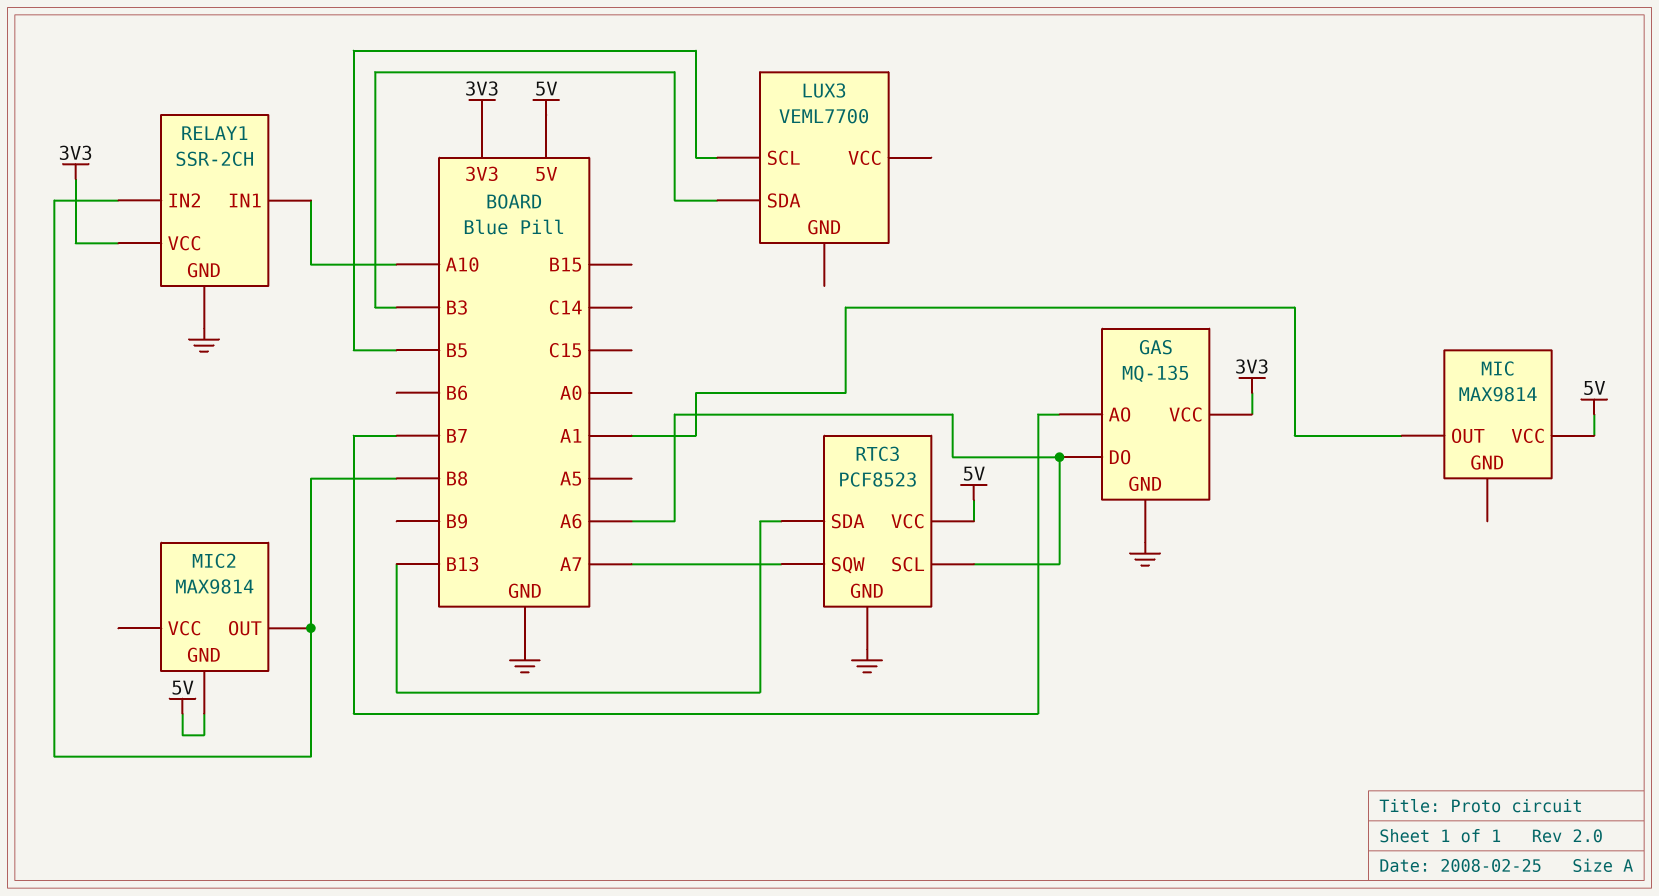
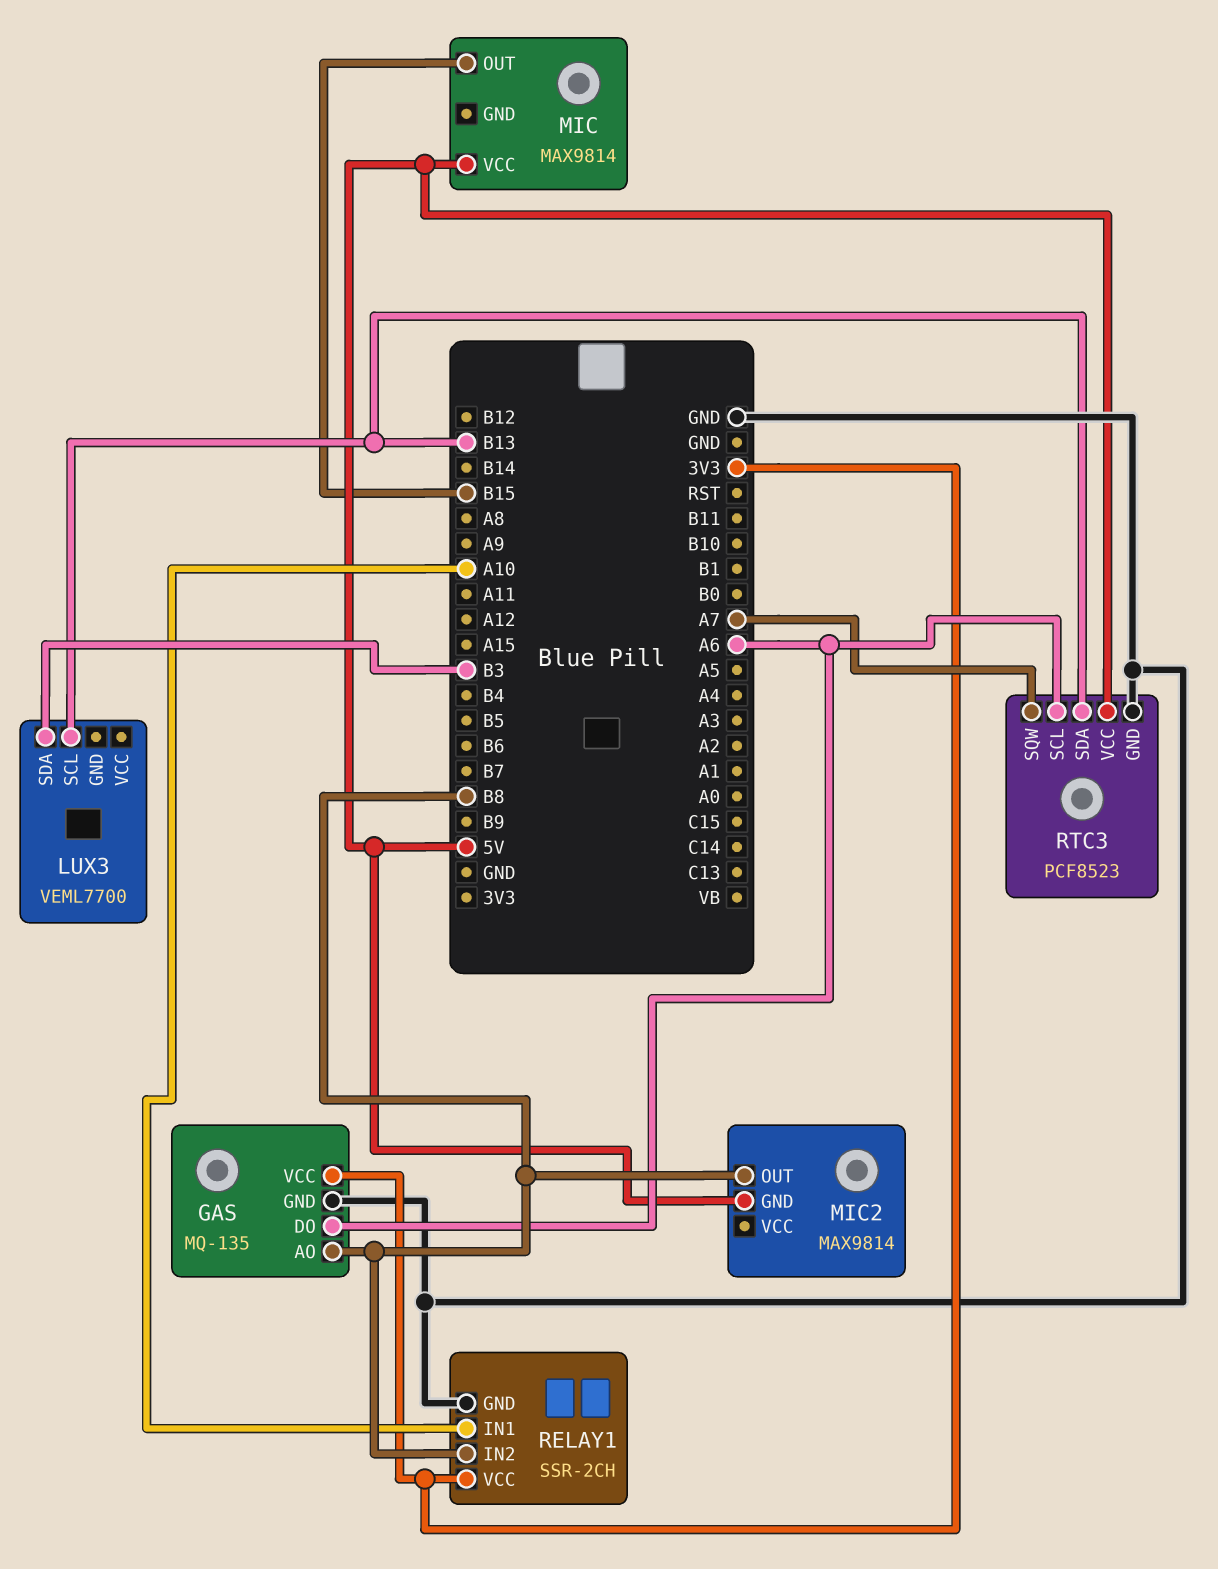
GAS pin AO: B7 -> B8
LUX3 pin SCL: B5 -> B13
MIC pin OUT: A1 -> B15

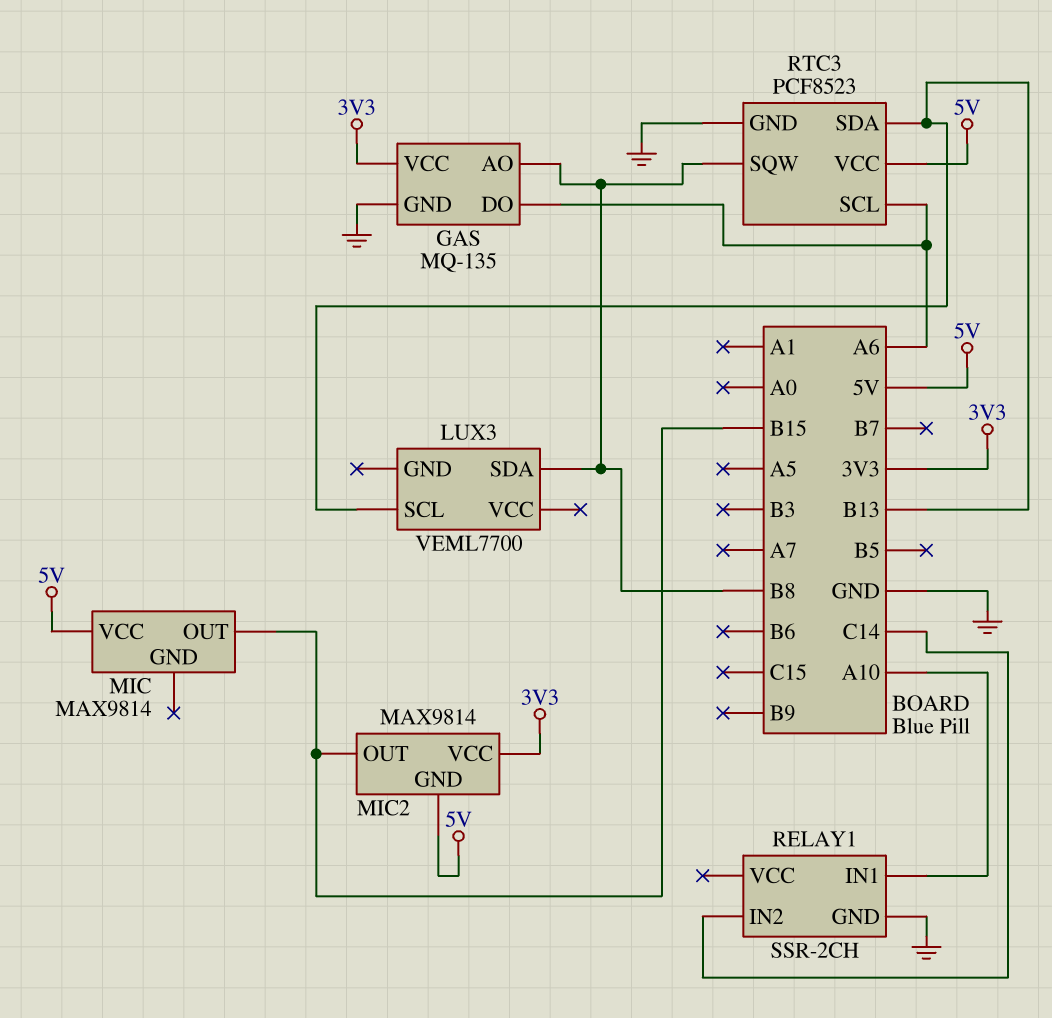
LUX3 pin SDA: B3 -> B8
MIC2 pin OUT: B8 -> B15
MIC2 pin VCC: none -> 3V3
RELAY1 pin IN2: B8 -> C14
RELAY1 pin VCC: 3V3 -> none
RTC3 pin SQW: A7 -> B8

